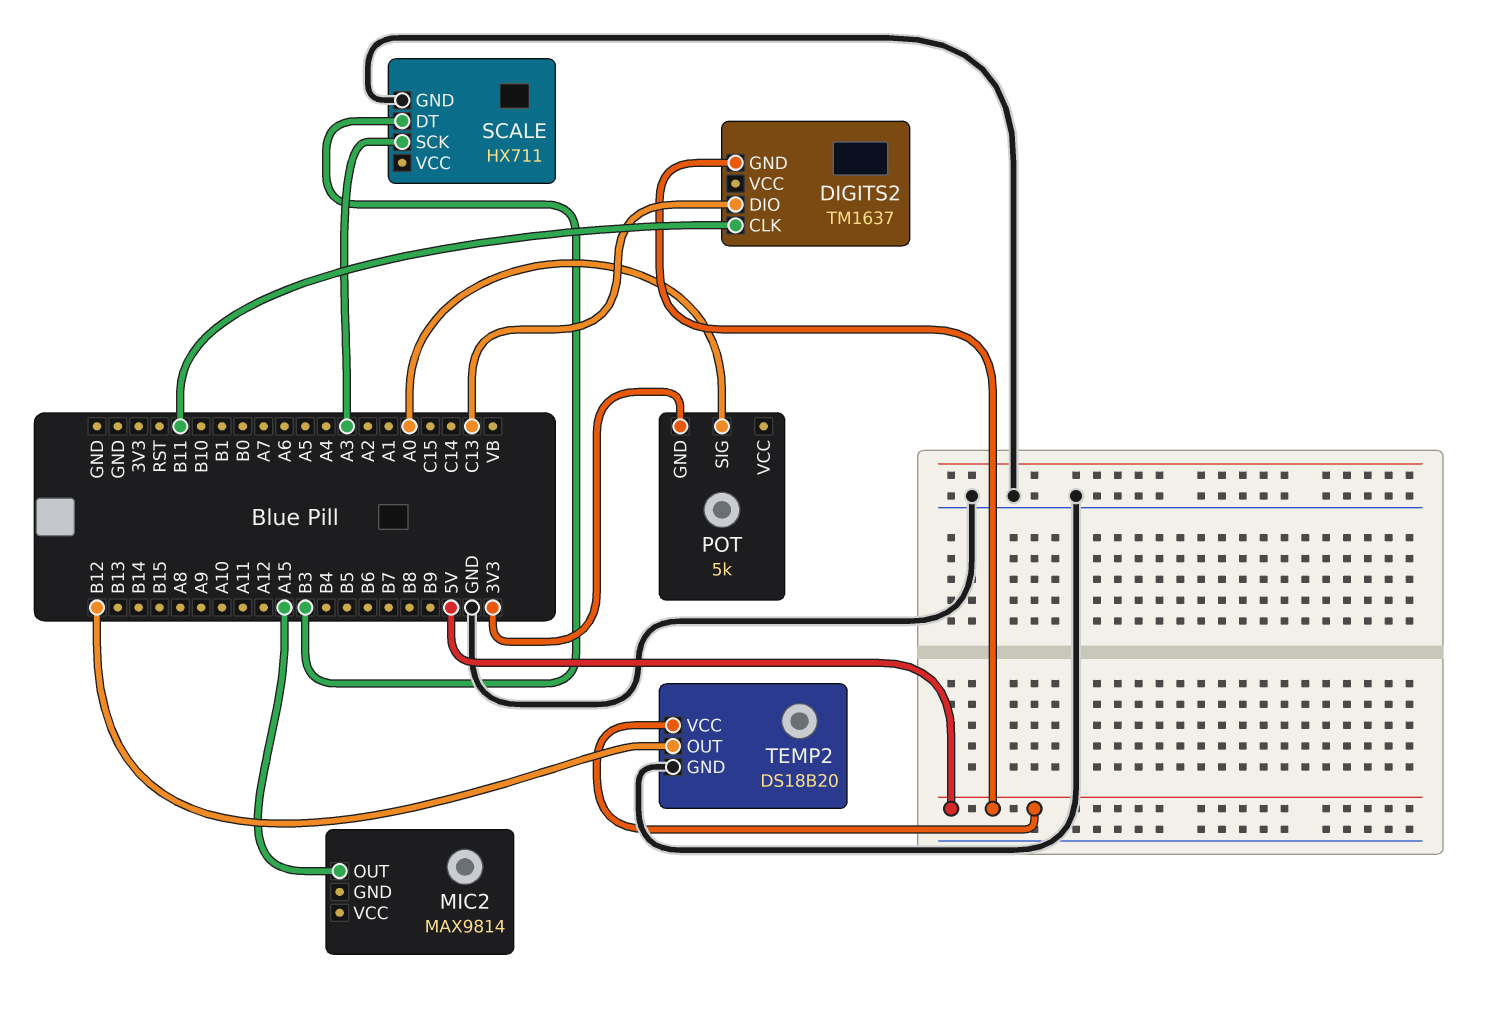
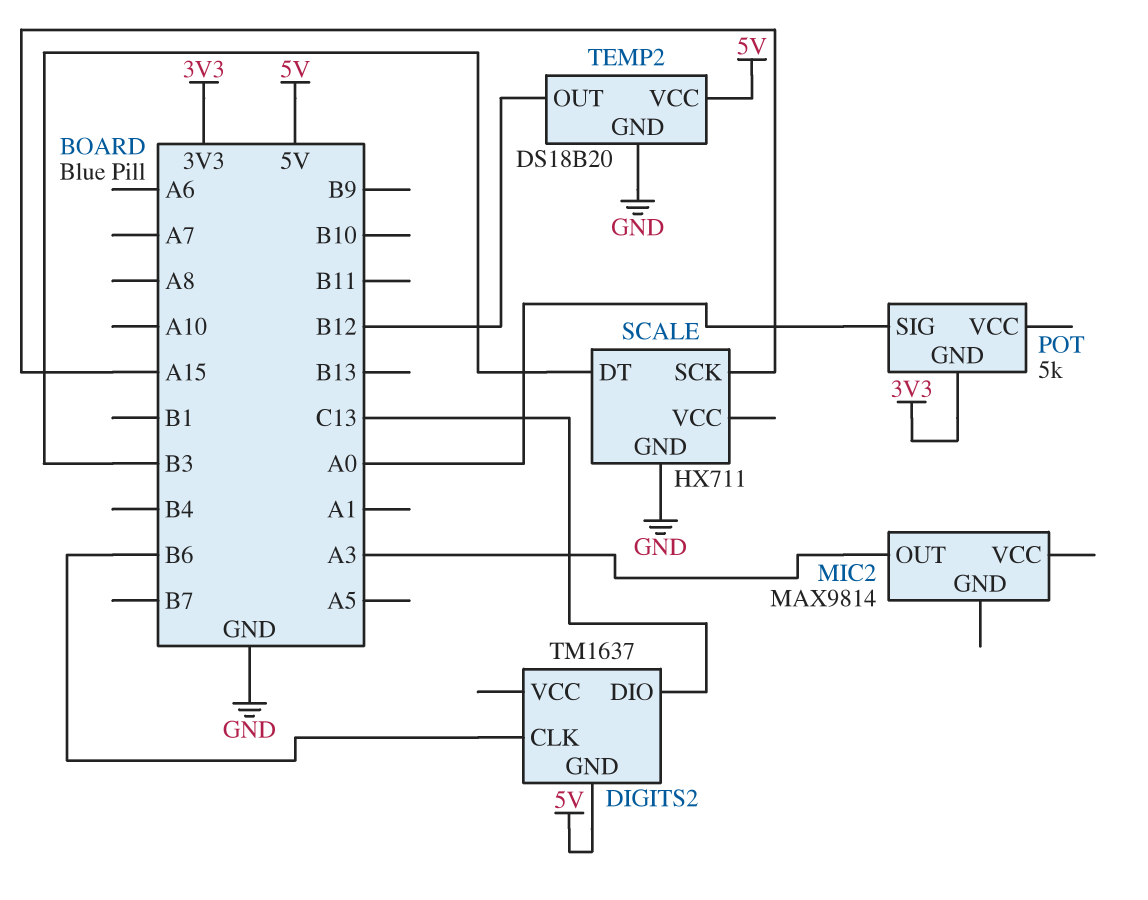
DIGITS2 pin CLK: B11 -> B6
MIC2 pin OUT: A15 -> A3
SCALE pin SCK: A3 -> A15

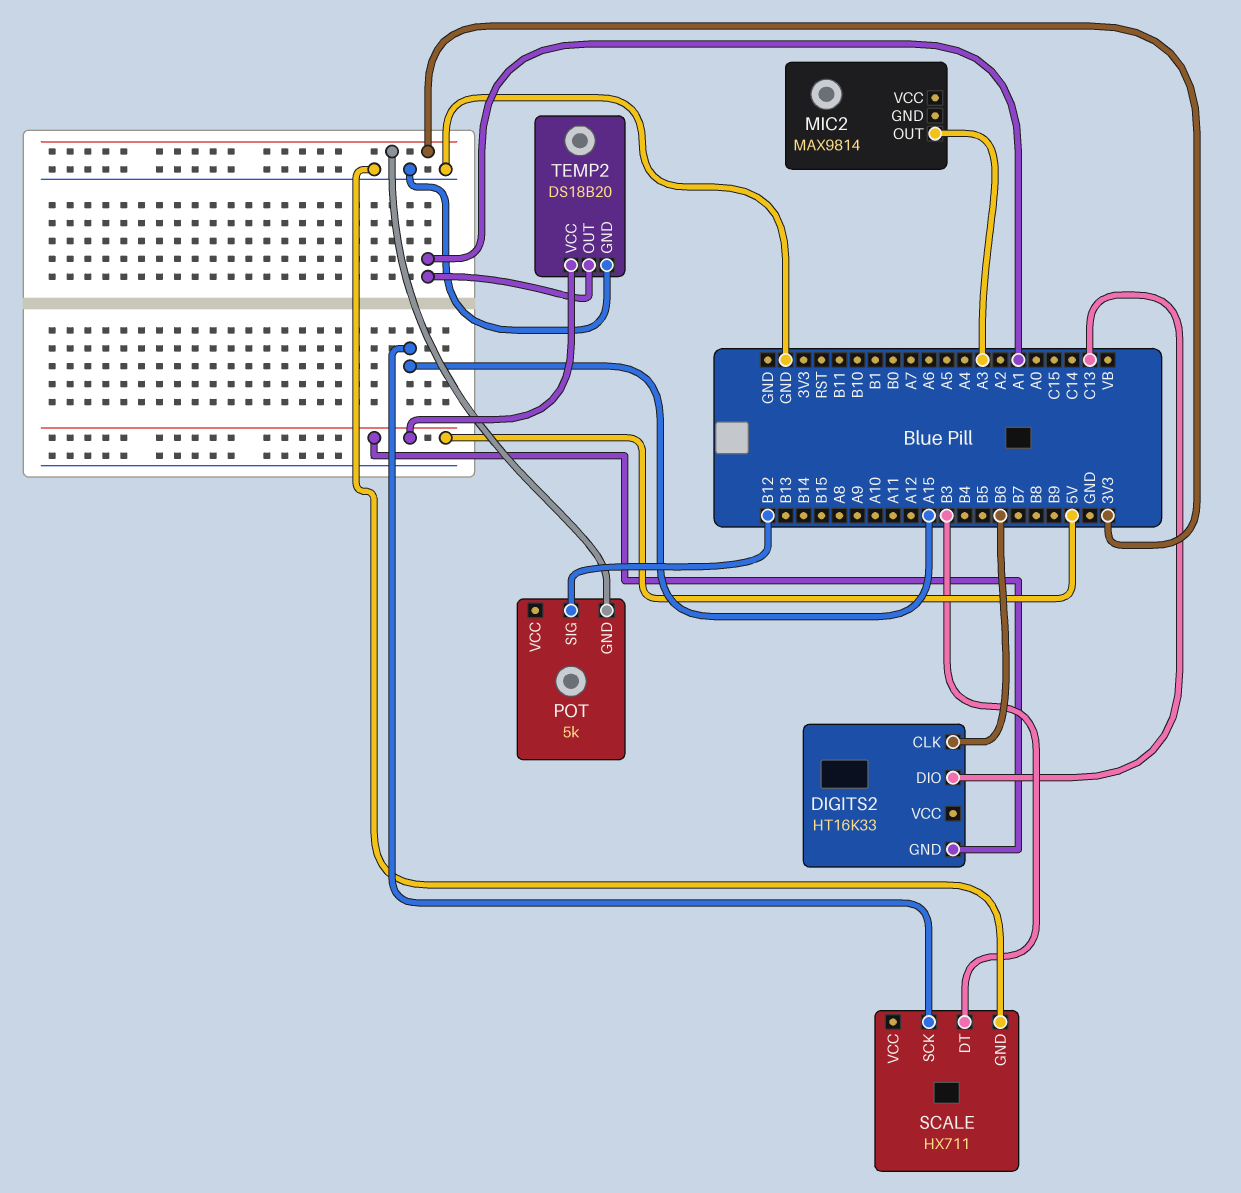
DIGITS2: TM1637 -> HT16K33
POT pin SIG: A0 -> B12
TEMP2 pin OUT: B12 -> A1

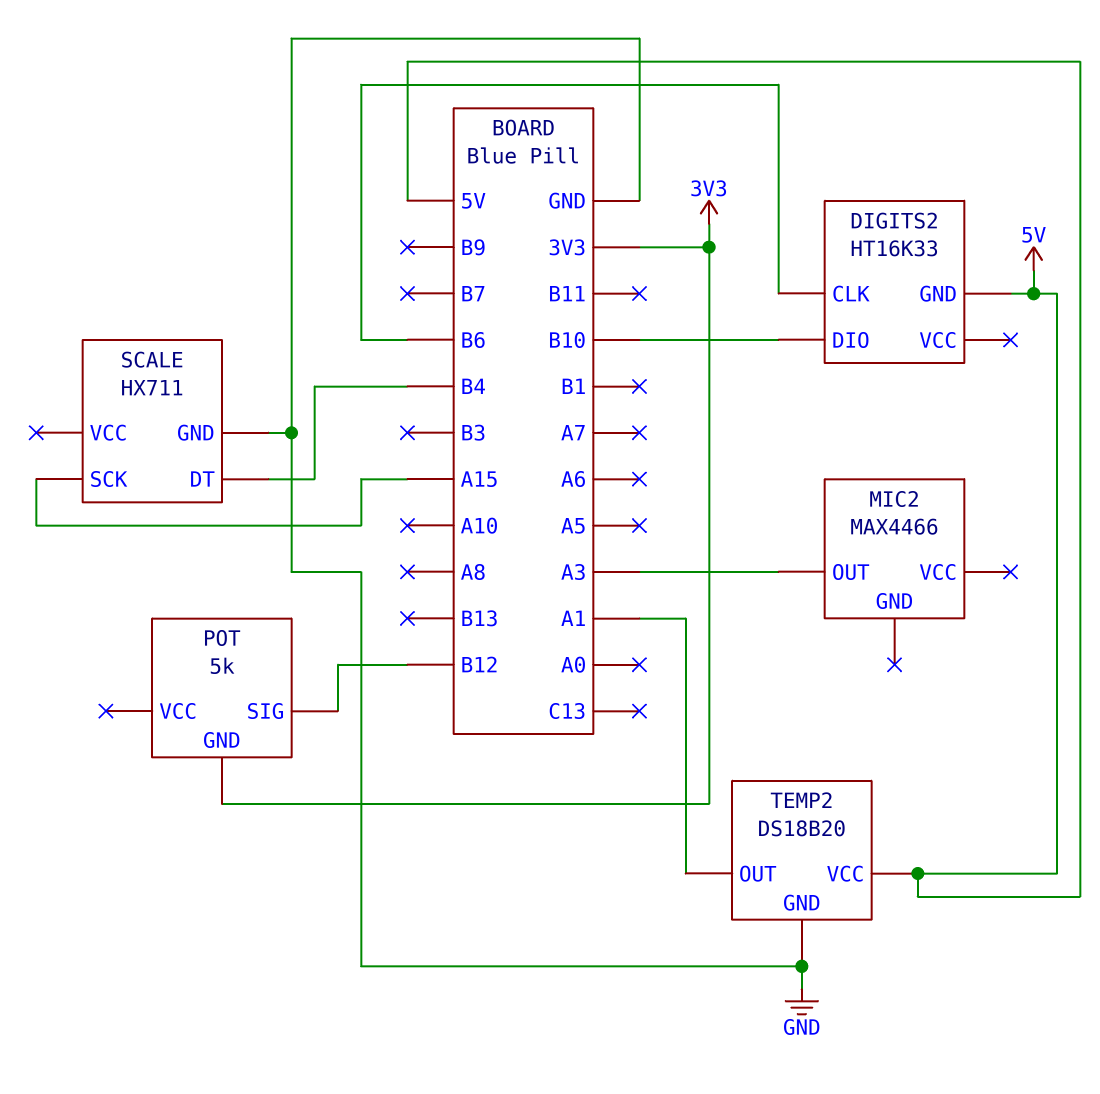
DIGITS2 pin DIO: C13 -> B10
MIC2: MAX9814 -> MAX4466
SCALE pin DT: B3 -> B4

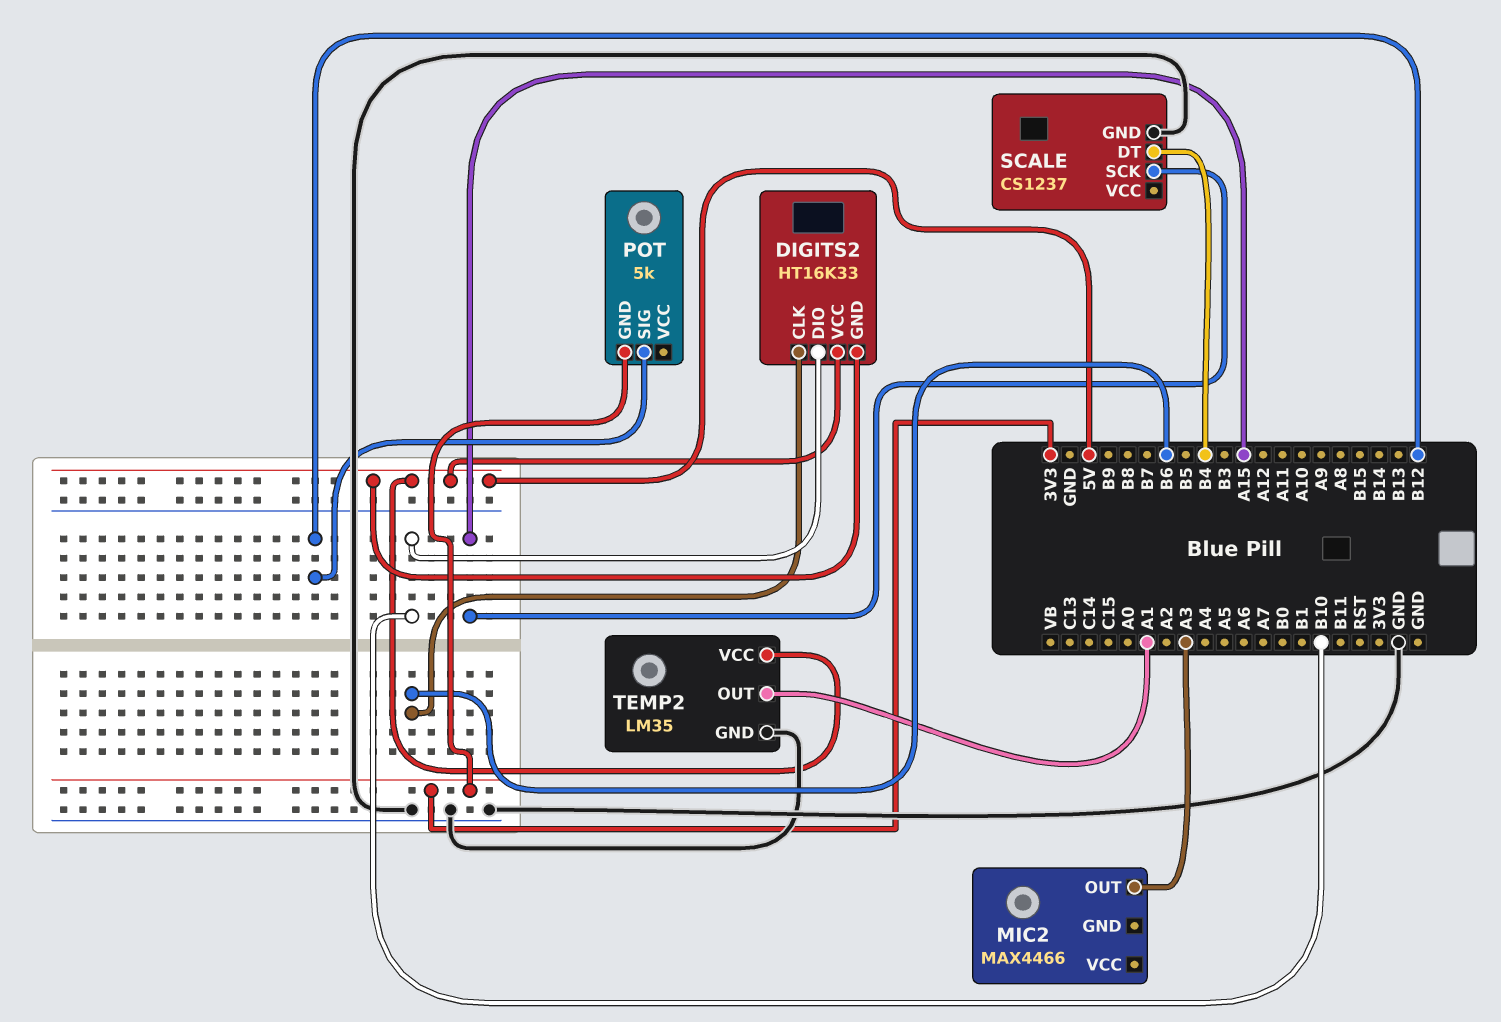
DIGITS2 pin VCC: none -> 5V
SCALE: HX711 -> CS1237
TEMP2: DS18B20 -> LM35

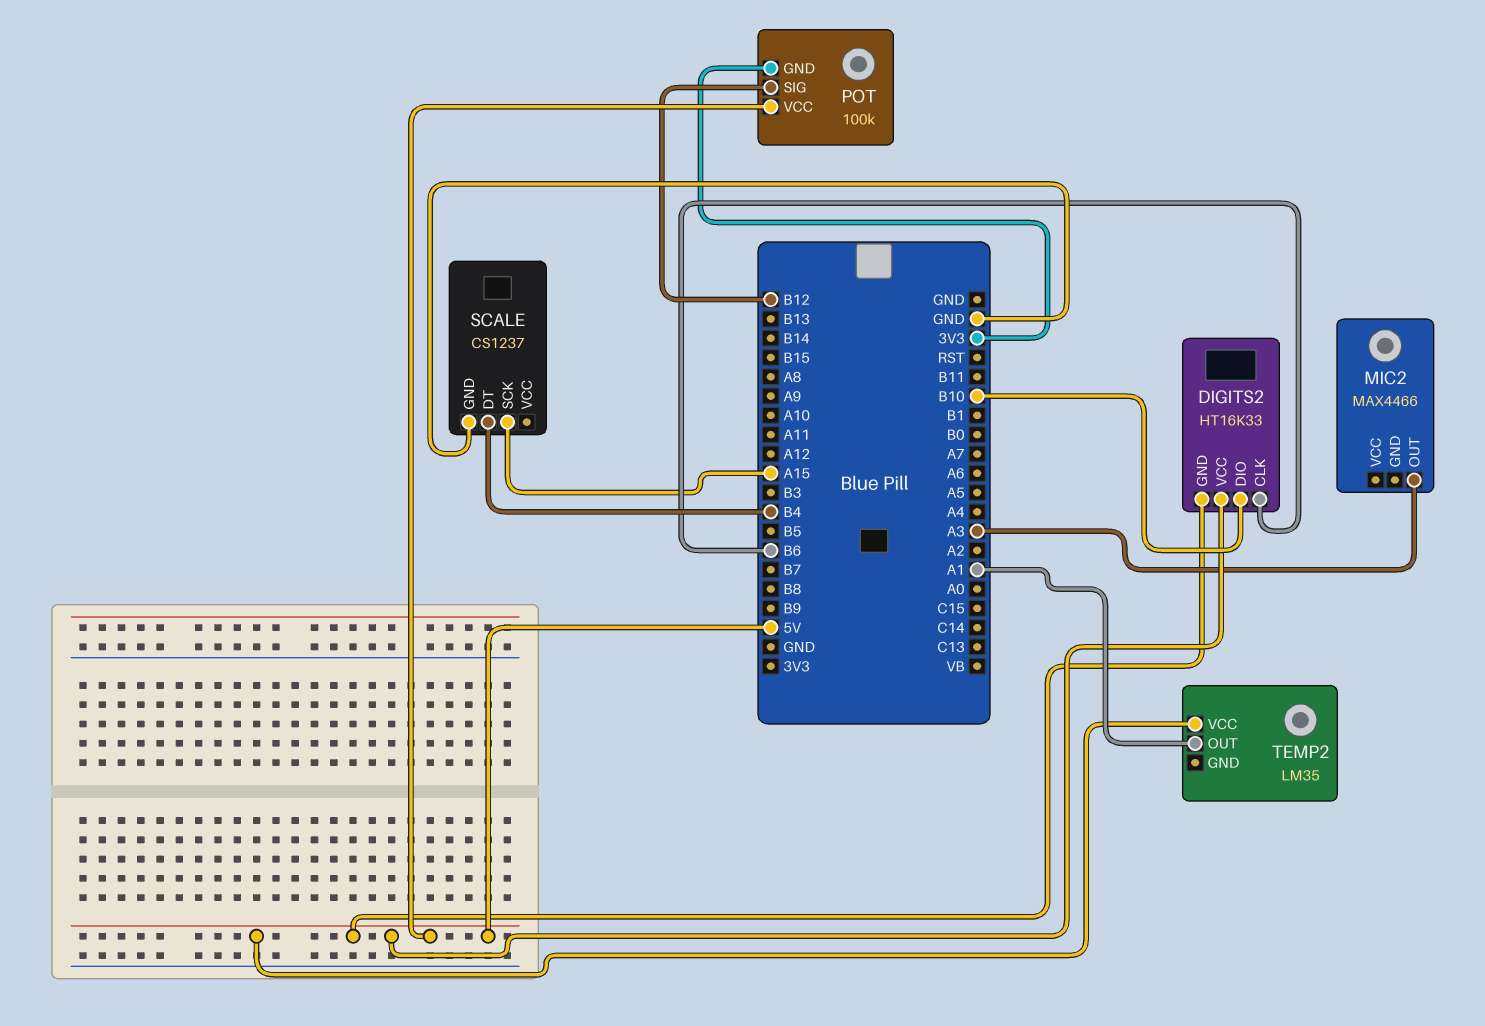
POT: 5k -> 100k
POT pin VCC: none -> 5V
TEMP2 pin GND: GND -> none

